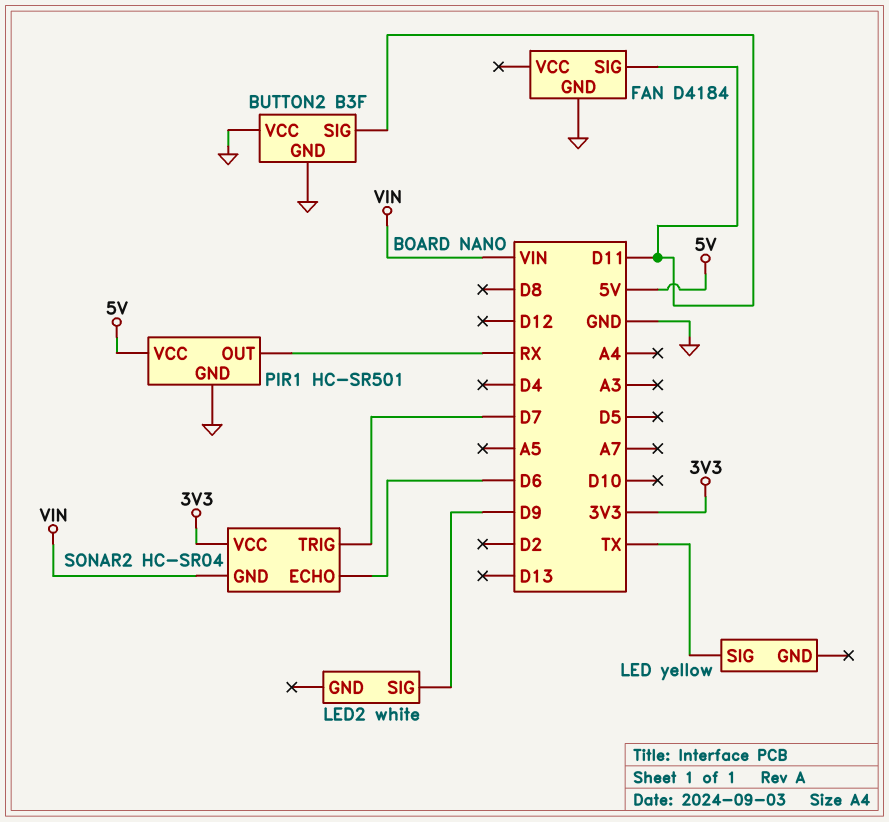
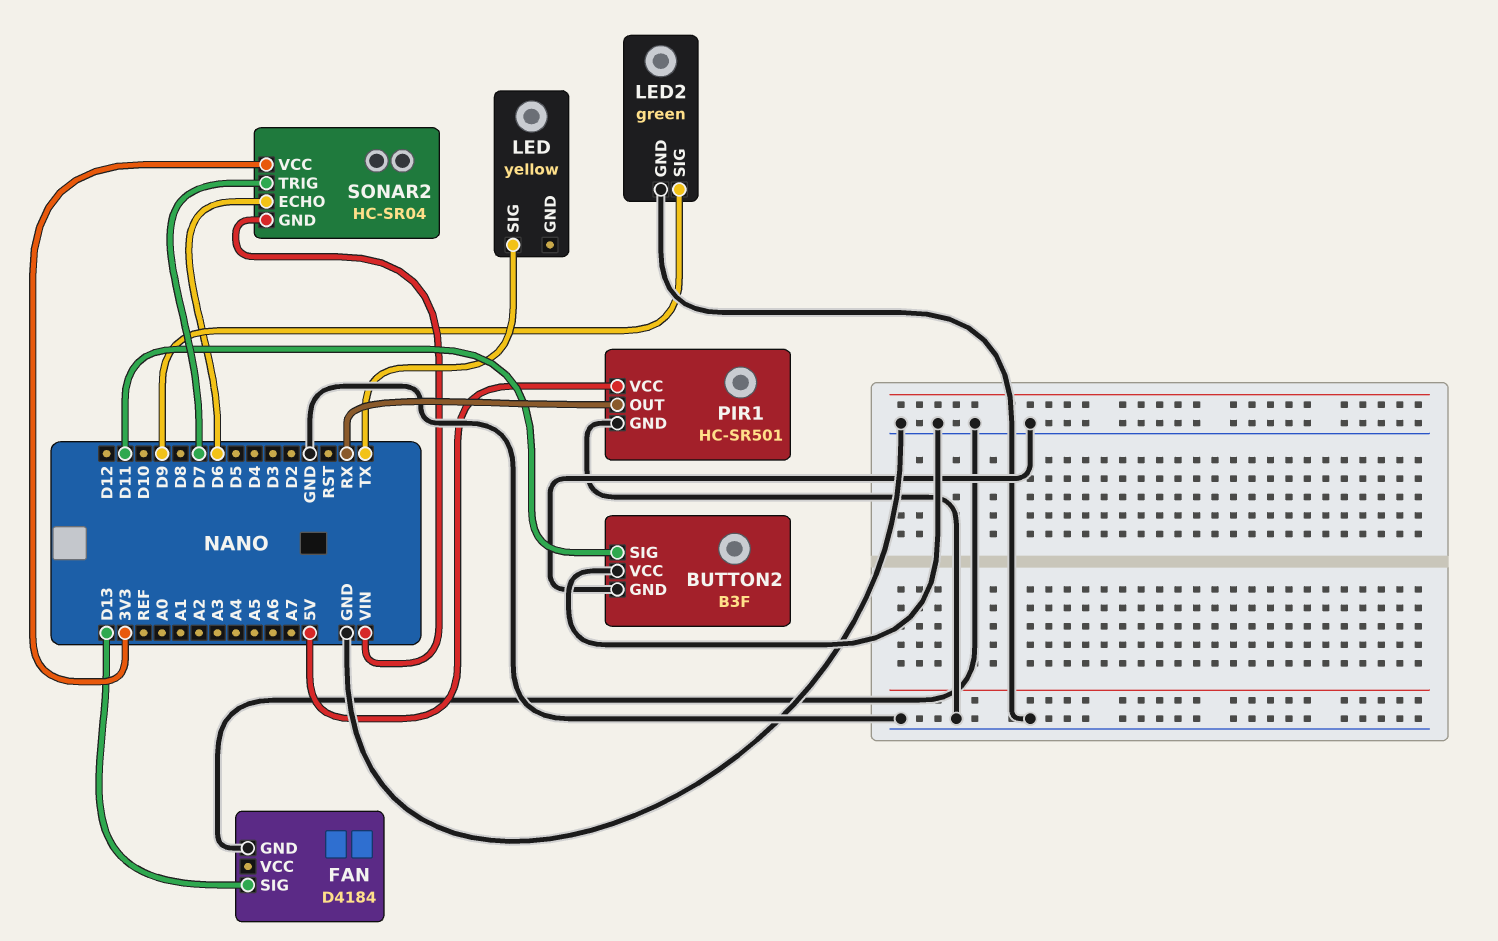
FAN pin SIG: D11 -> D13
LED2: white -> green
LED2 pin GND: none -> GND

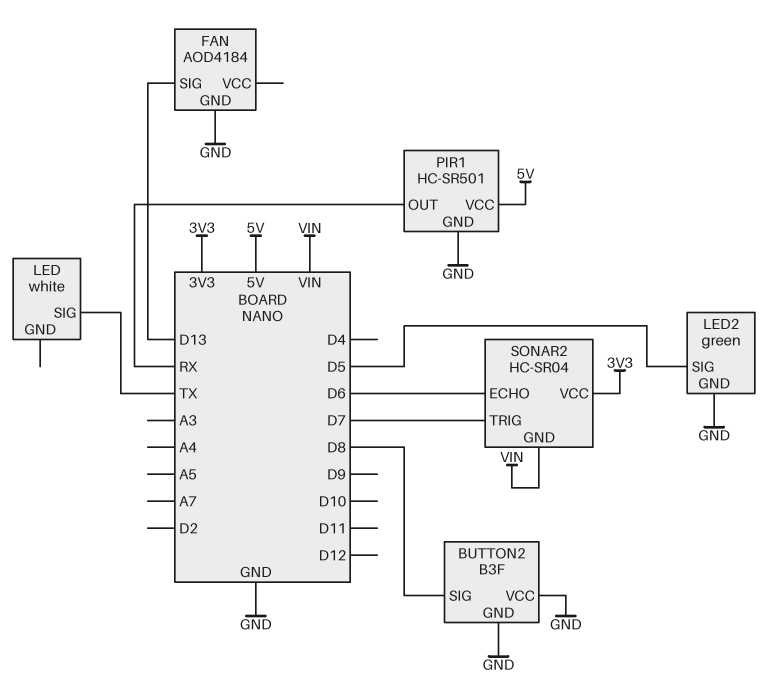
BUTTON2 pin SIG: D11 -> D8
FAN: D4184 -> AOD4184
LED: yellow -> white
LED2 pin SIG: D9 -> D5

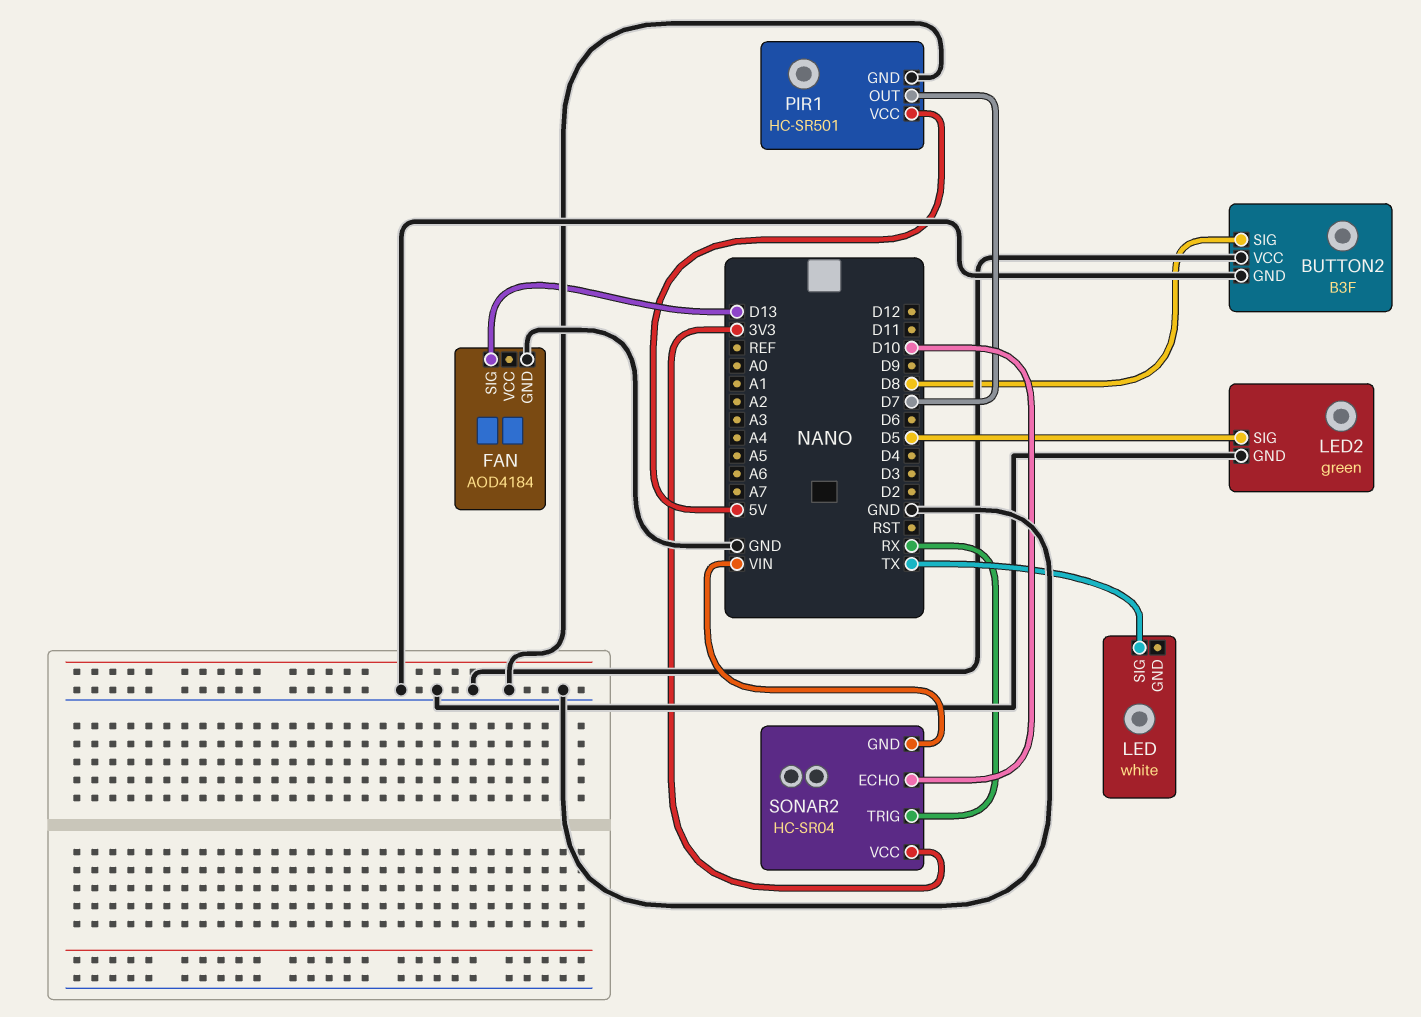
PIR1 pin OUT: RX -> D7
SONAR2 pin ECHO: D6 -> D10
SONAR2 pin TRIG: D7 -> RX

